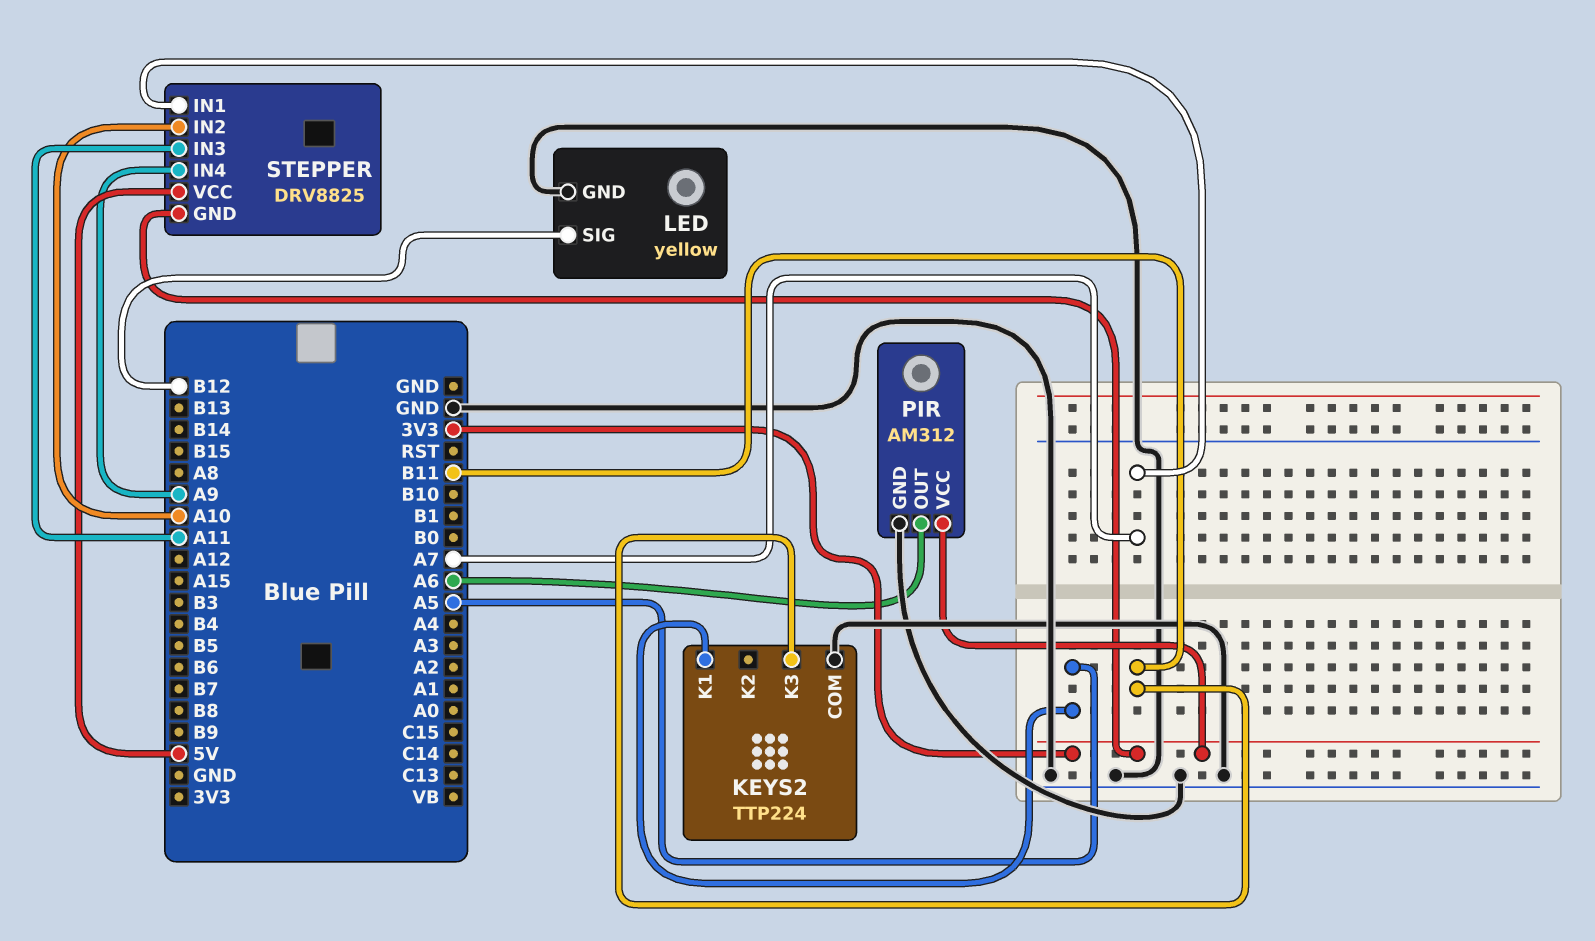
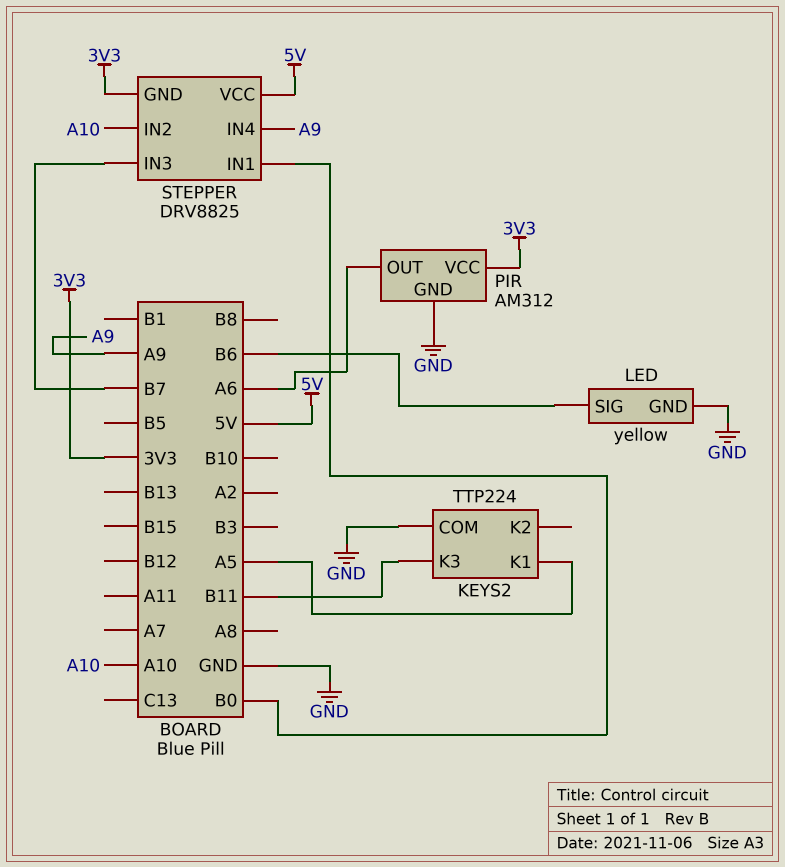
LED pin SIG: B12 -> B6
STEPPER pin IN1: A7 -> B0
STEPPER pin IN3: A11 -> B7

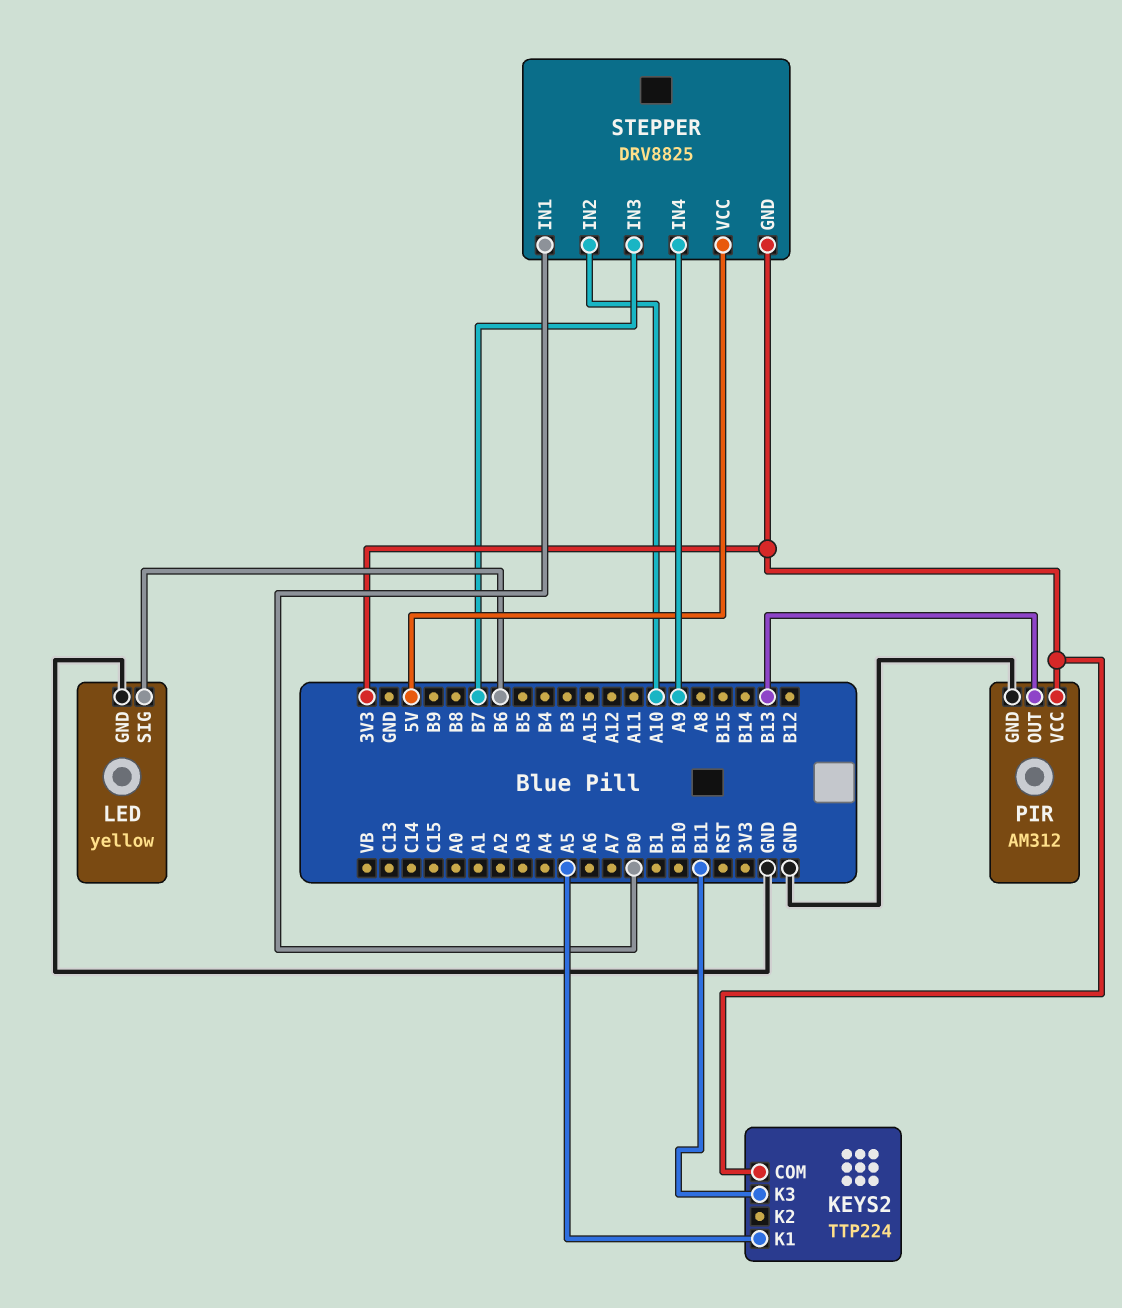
KEYS2 pin COM: GND -> 3V3
PIR pin OUT: A6 -> B13

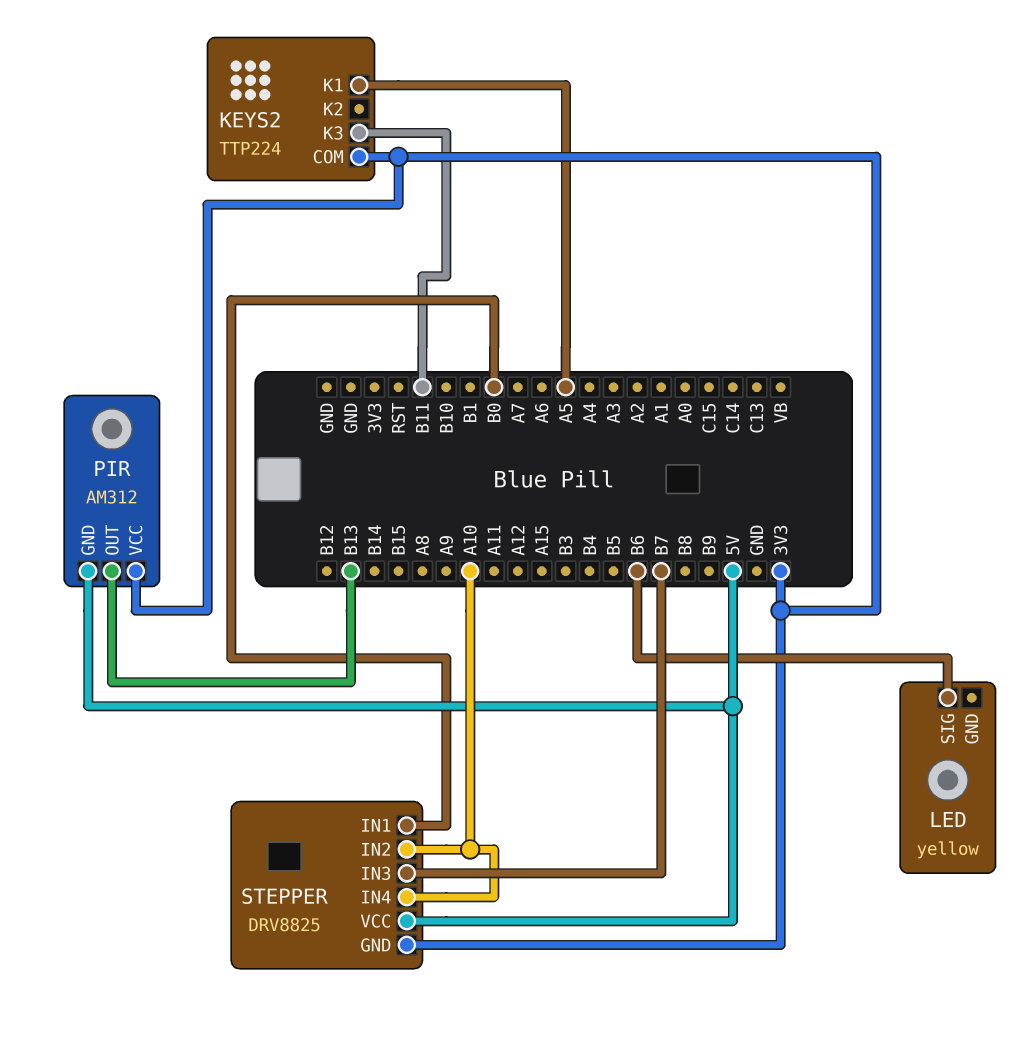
LED pin GND: GND -> none
PIR pin GND: GND -> 5V
STEPPER pin IN4: A9 -> A10

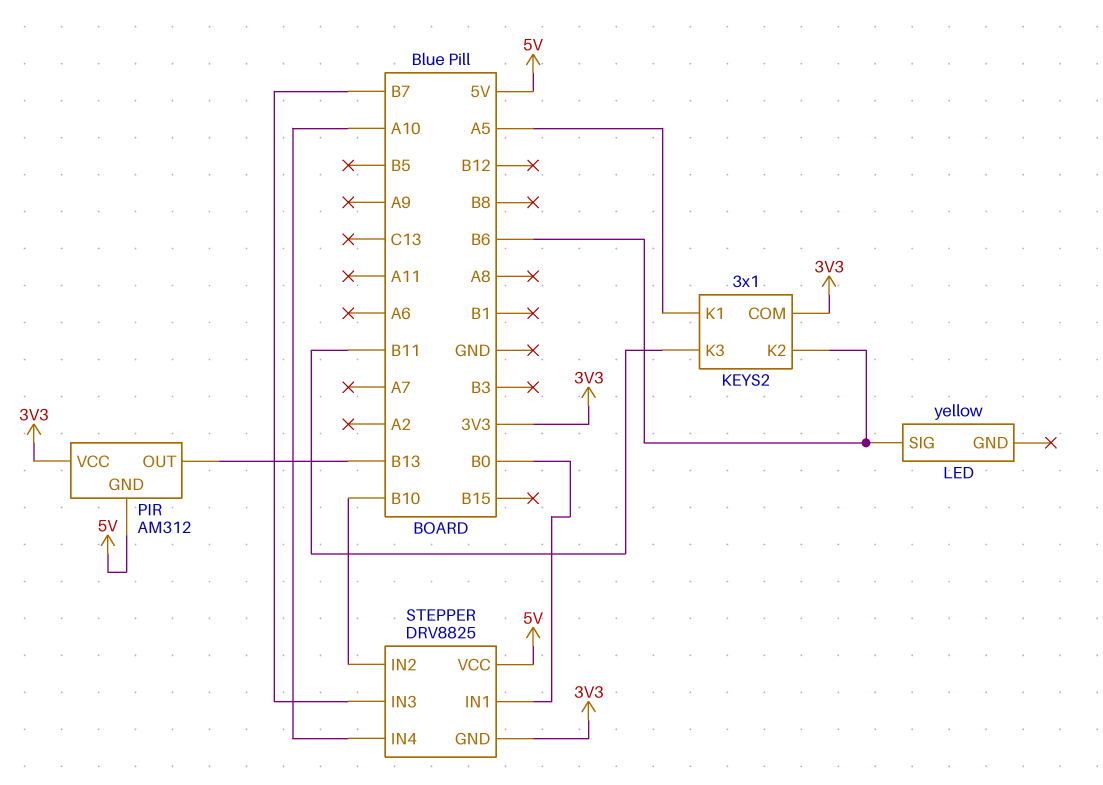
KEYS2: TTP224 -> 3x1
KEYS2 pin K2: none -> B6
STEPPER pin IN2: A10 -> B10

